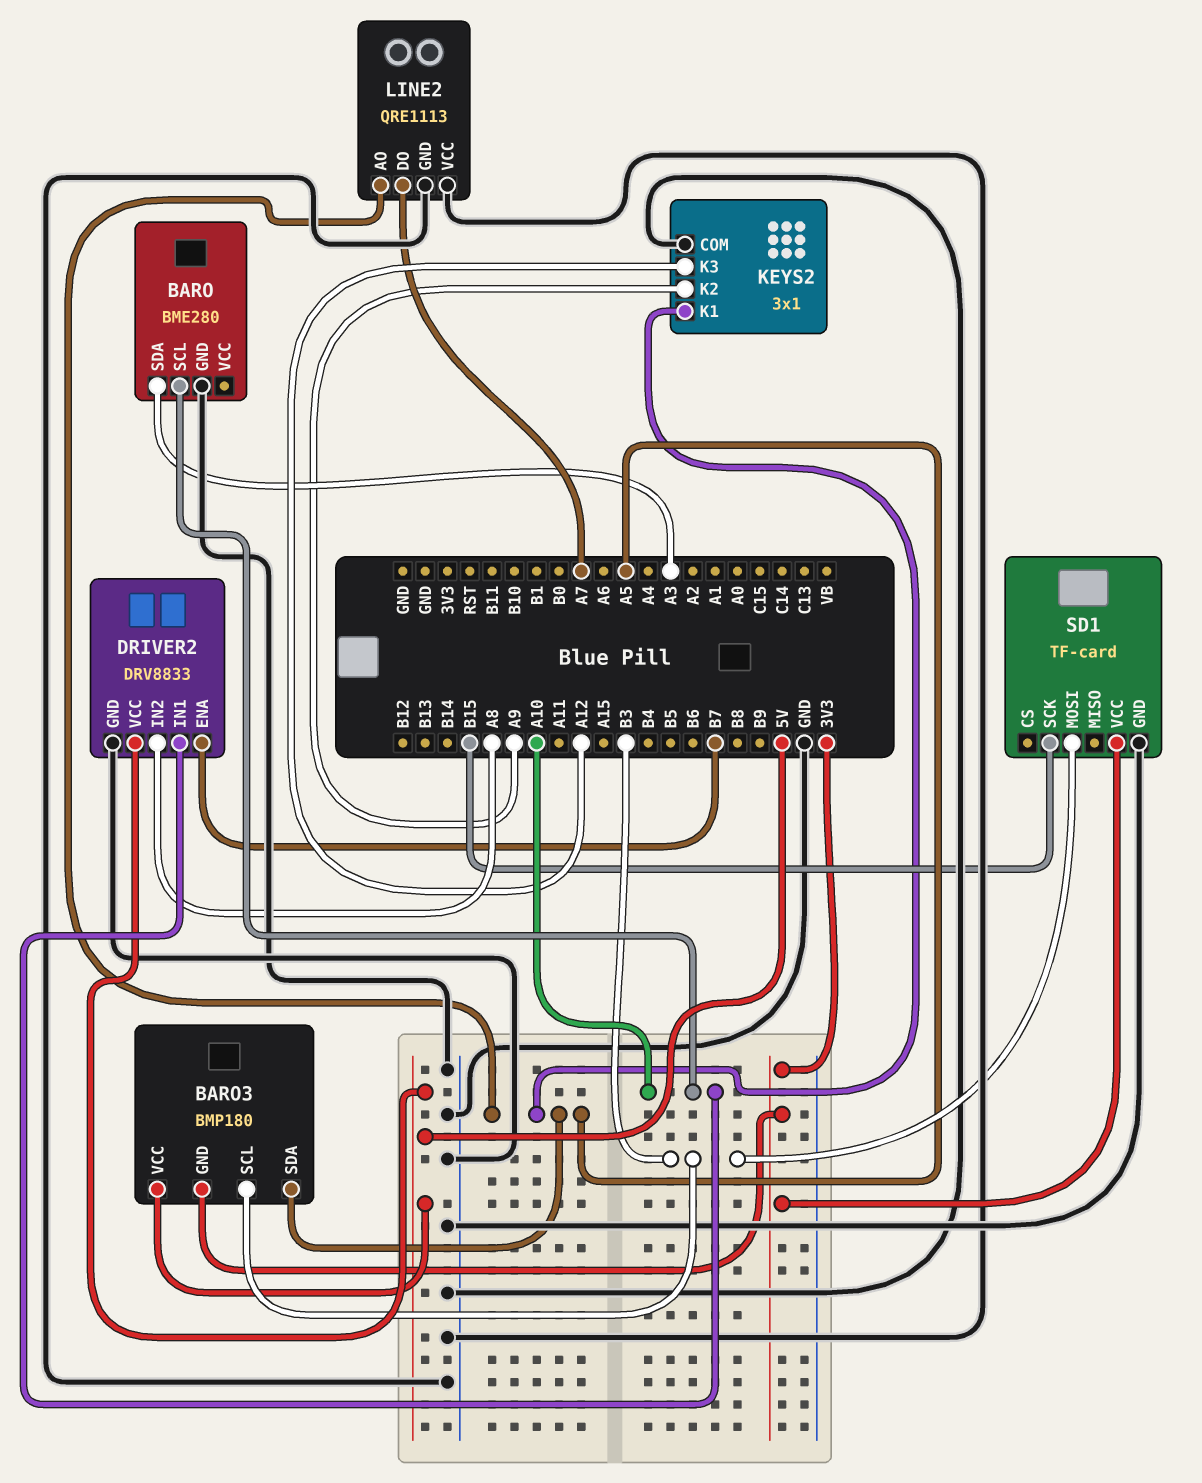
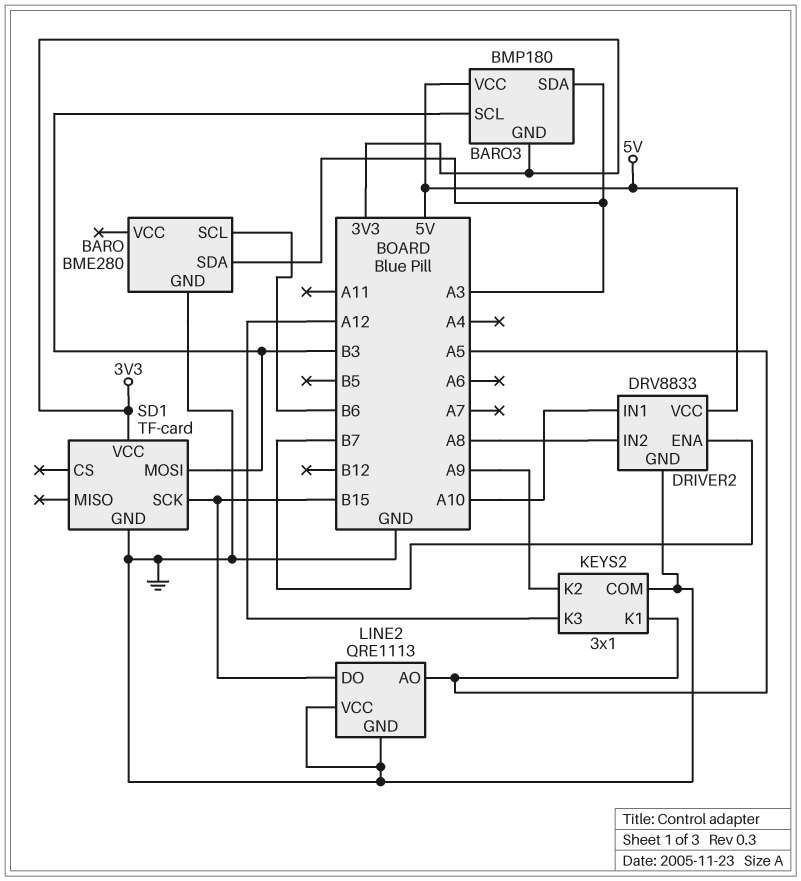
BARO pin SCL: A10 -> B6
BARO3 pin SDA: A5 -> A3
LINE2 pin DO: A7 -> B15

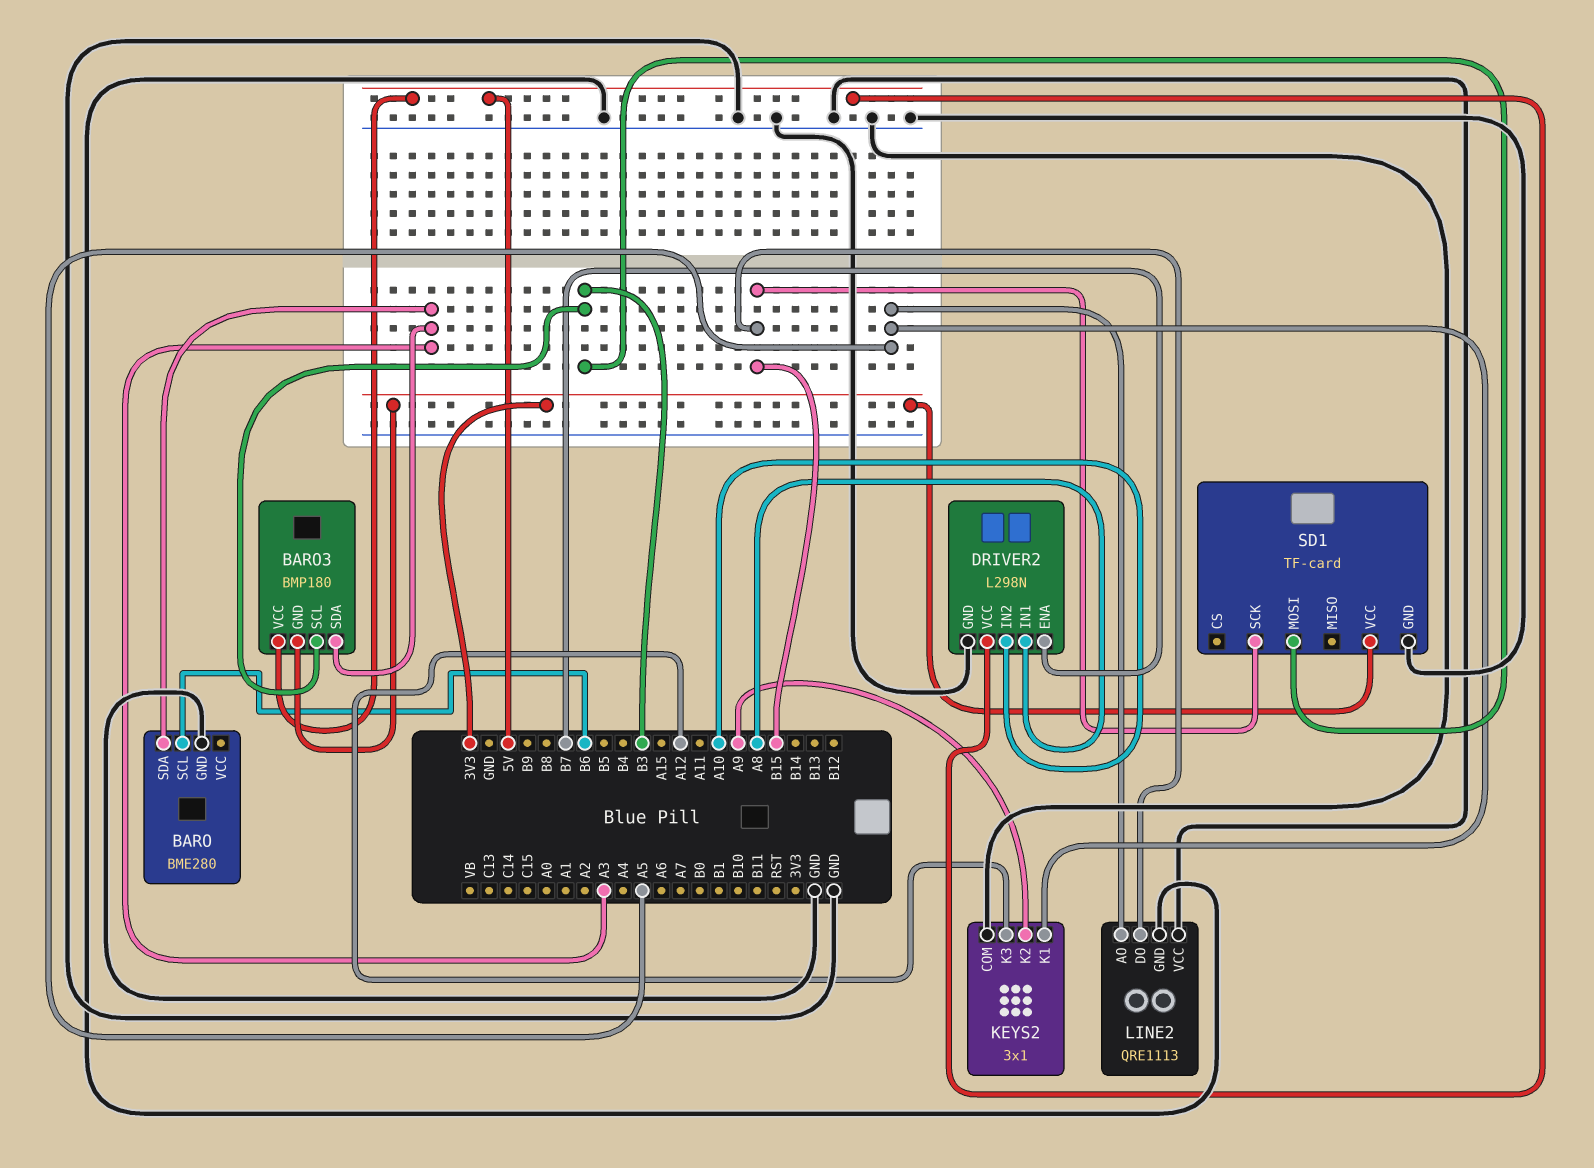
DRIVER2: DRV8833 -> L298N
DRIVER2 pin IN1: A10 -> A8
DRIVER2 pin IN2: A8 -> A10

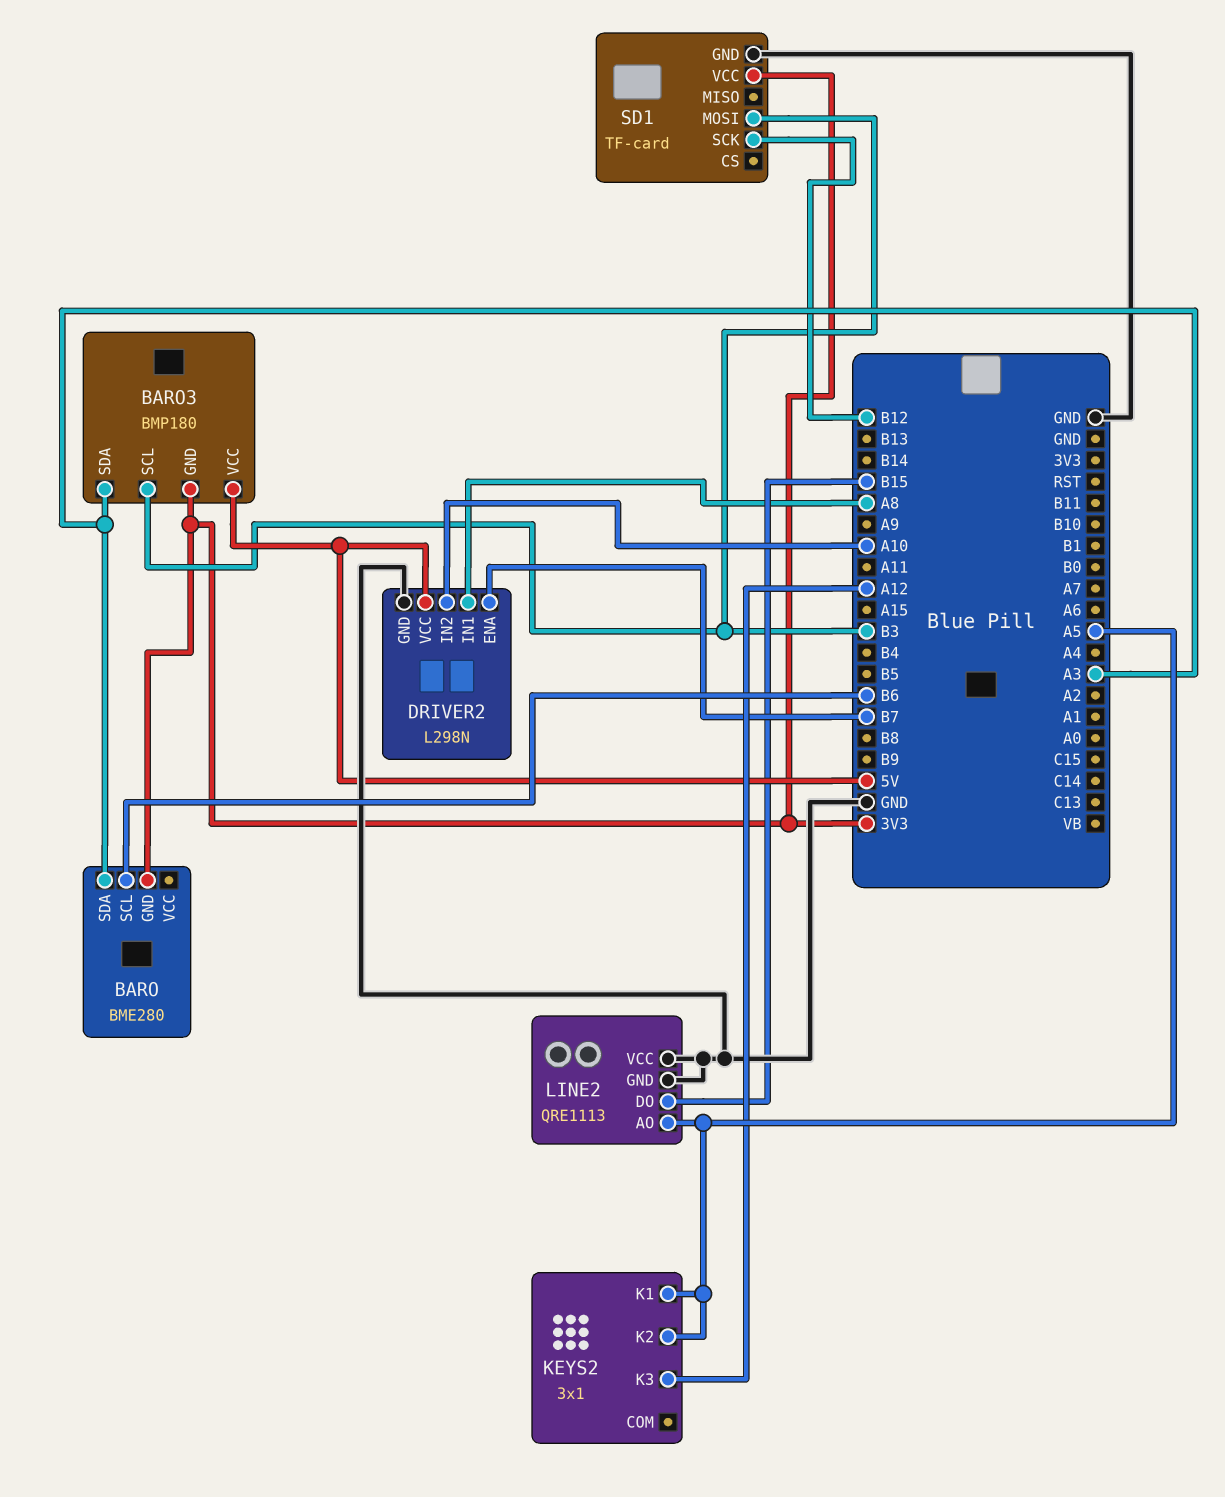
BARO pin GND: GND -> 3V3
KEYS2 pin COM: GND -> none
KEYS2 pin K2: A9 -> A5
SD1 pin SCK: B15 -> B12

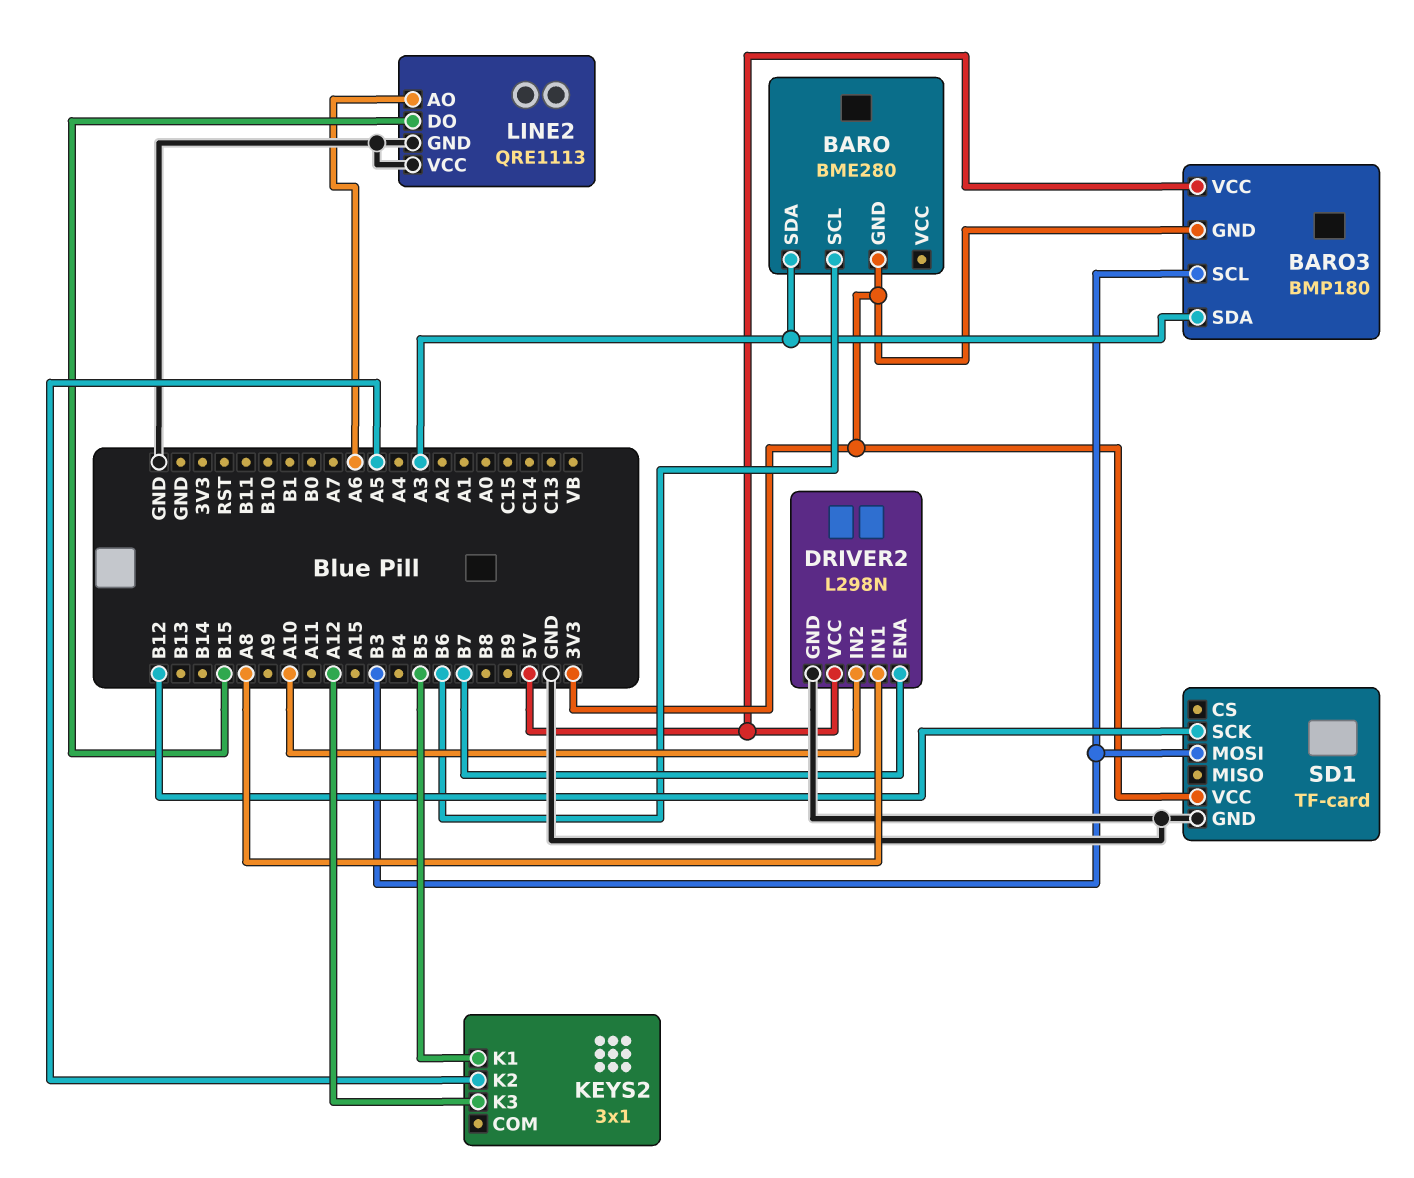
KEYS2 pin K1: A5 -> B5
LINE2 pin AO: A5 -> A6

